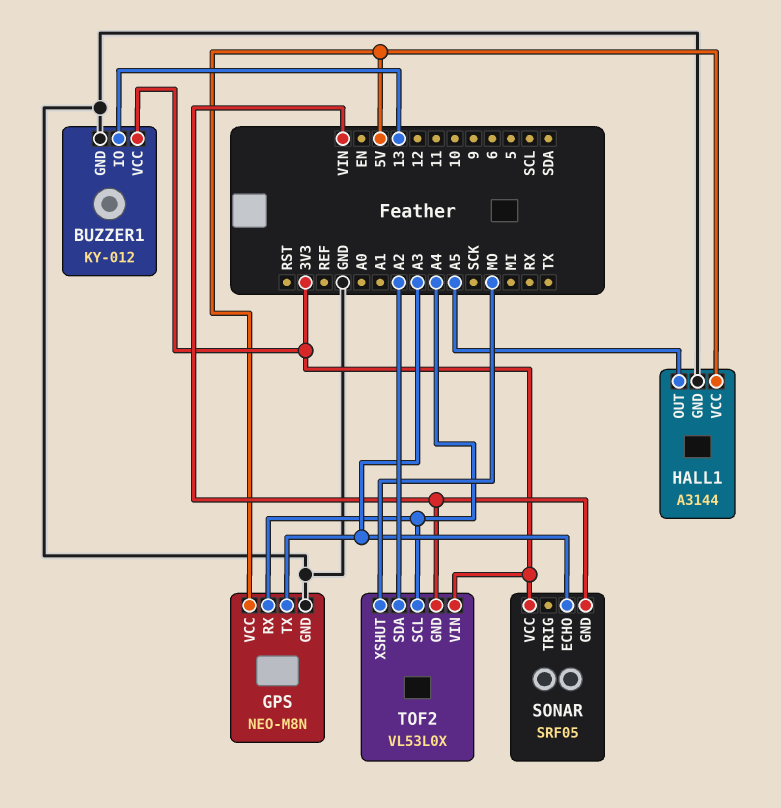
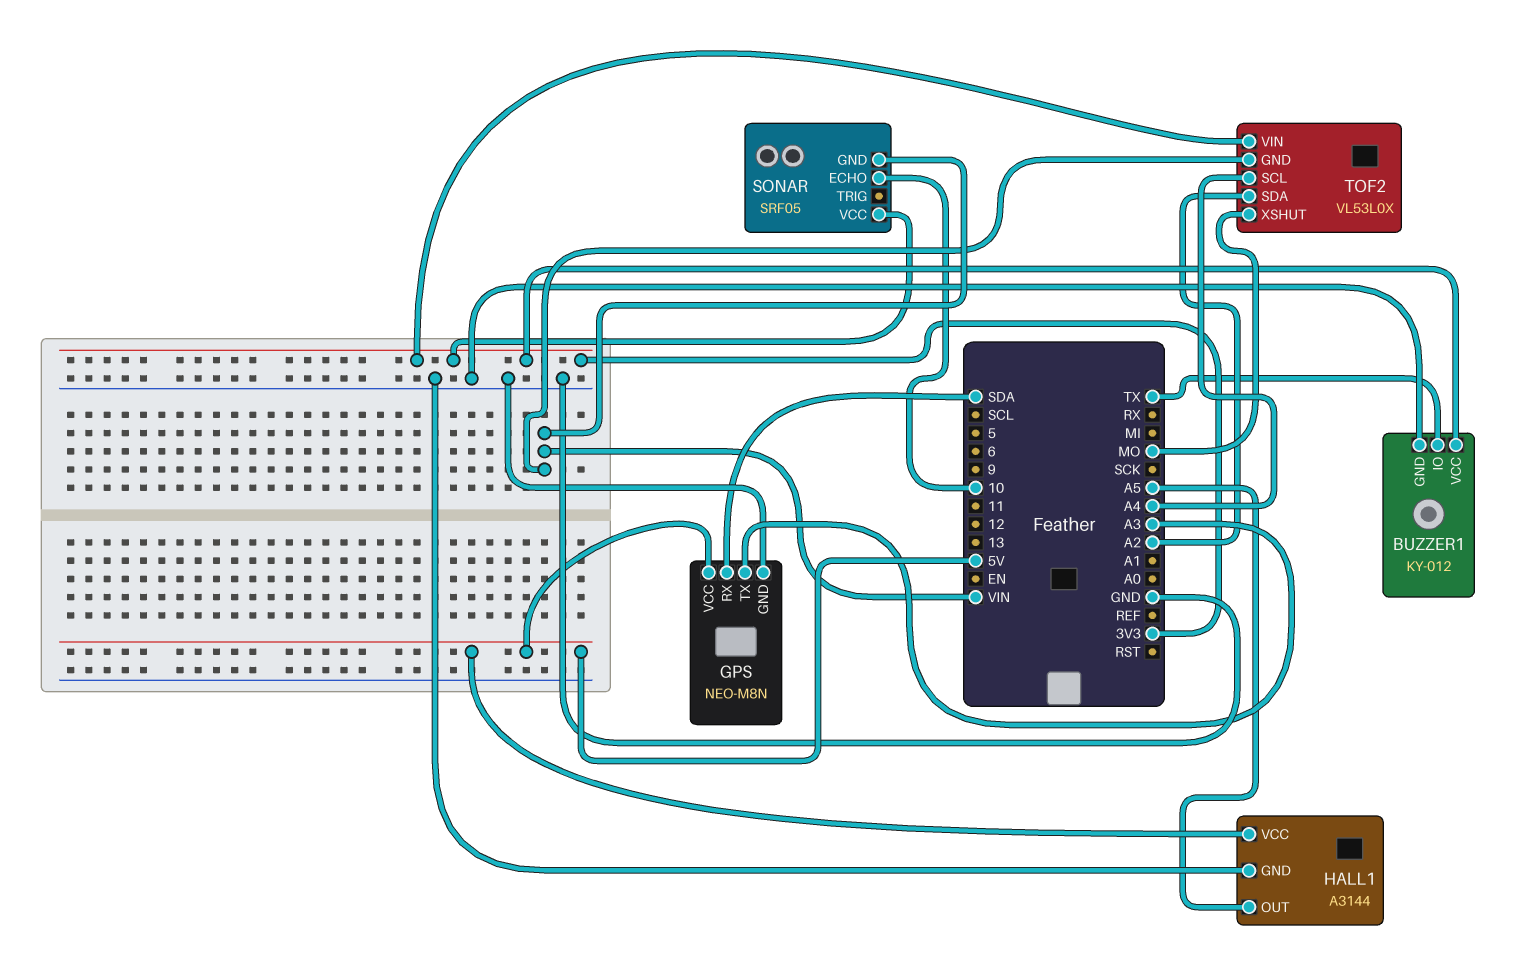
BUZZER1 pin IO: 13 -> TX
GPS pin RX: A4 -> SDA
SONAR pin ECHO: A3 -> 10

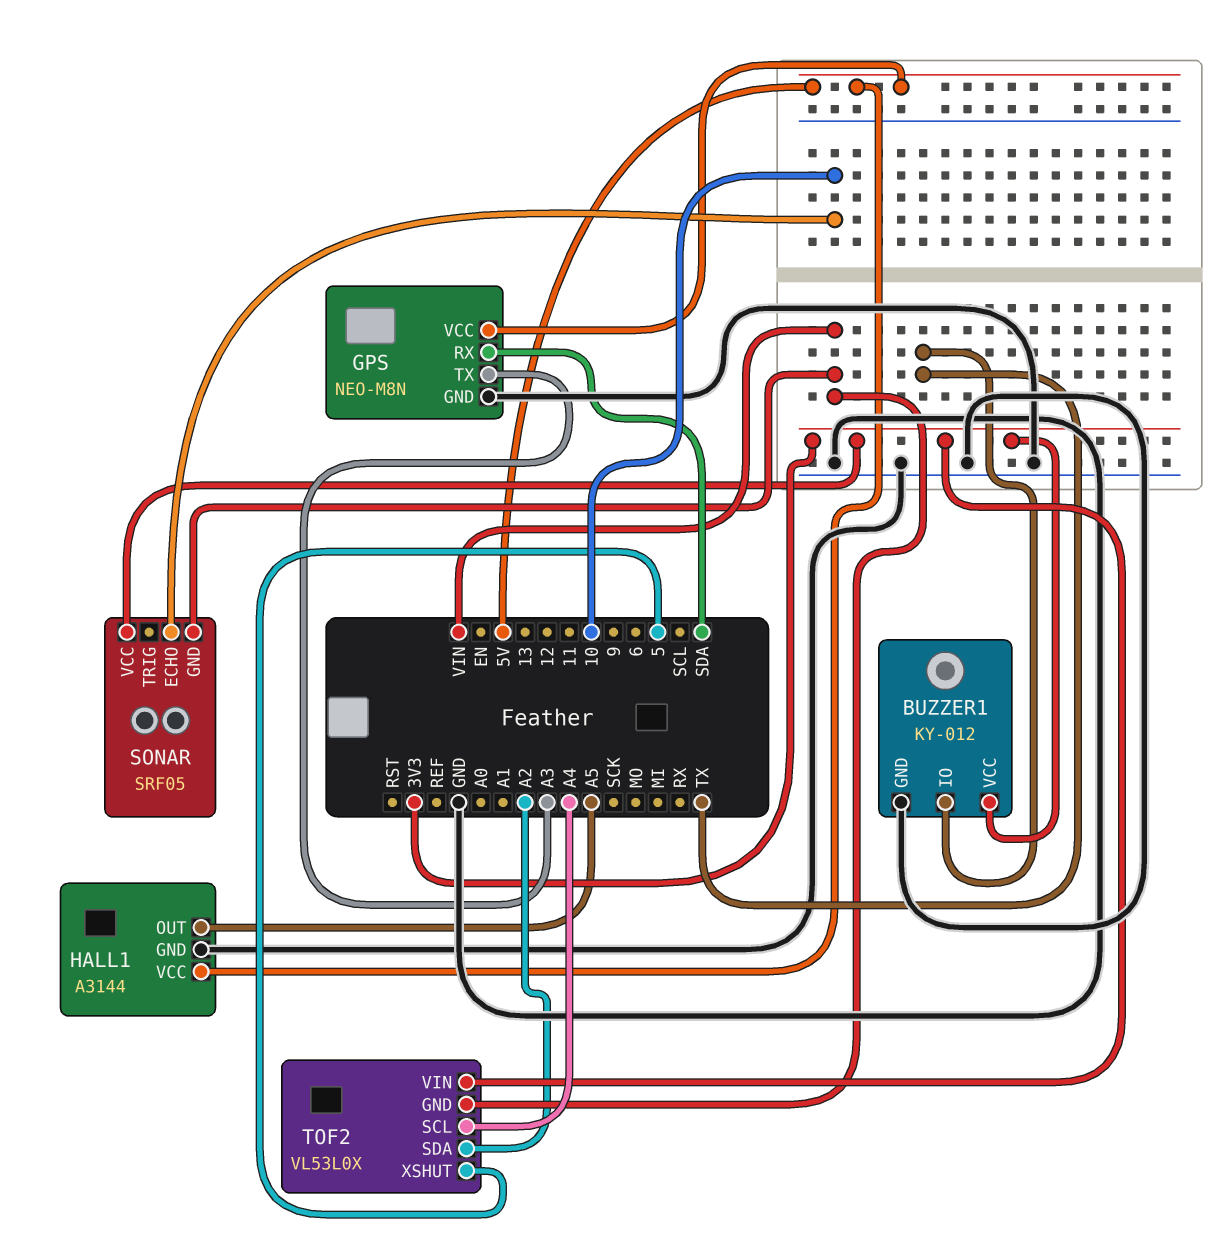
TOF2 pin XSHUT: MO -> 5

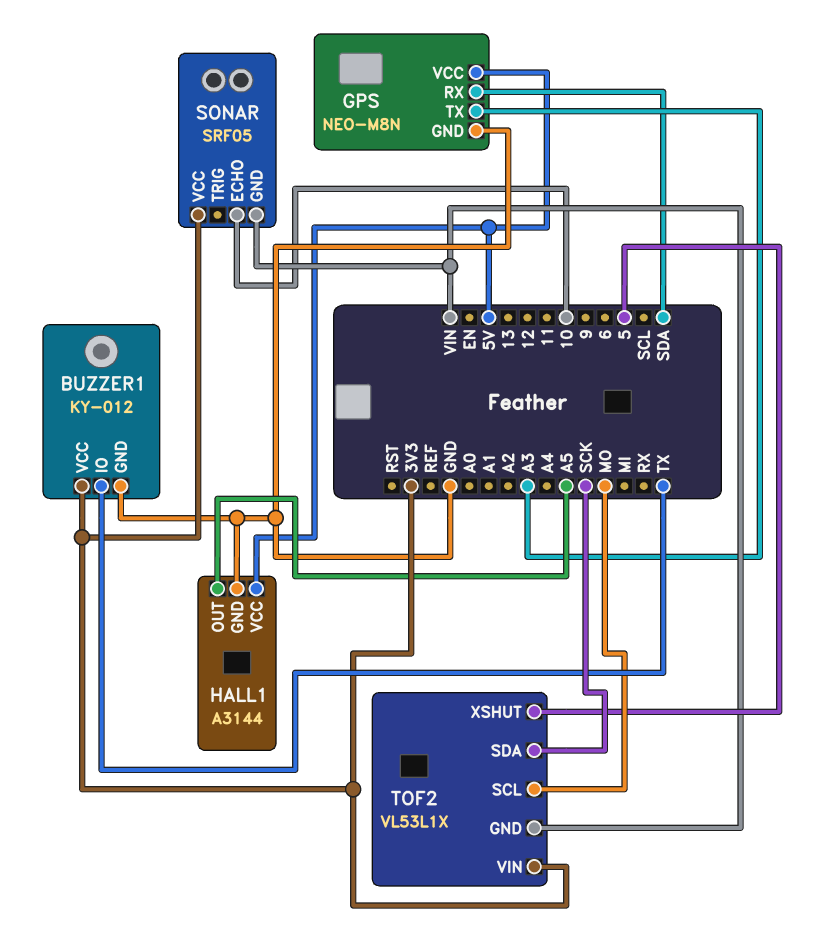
TOF2: VL53L0X -> VL53L1X
TOF2 pin SCL: A4 -> MO
TOF2 pin SDA: A2 -> SCK

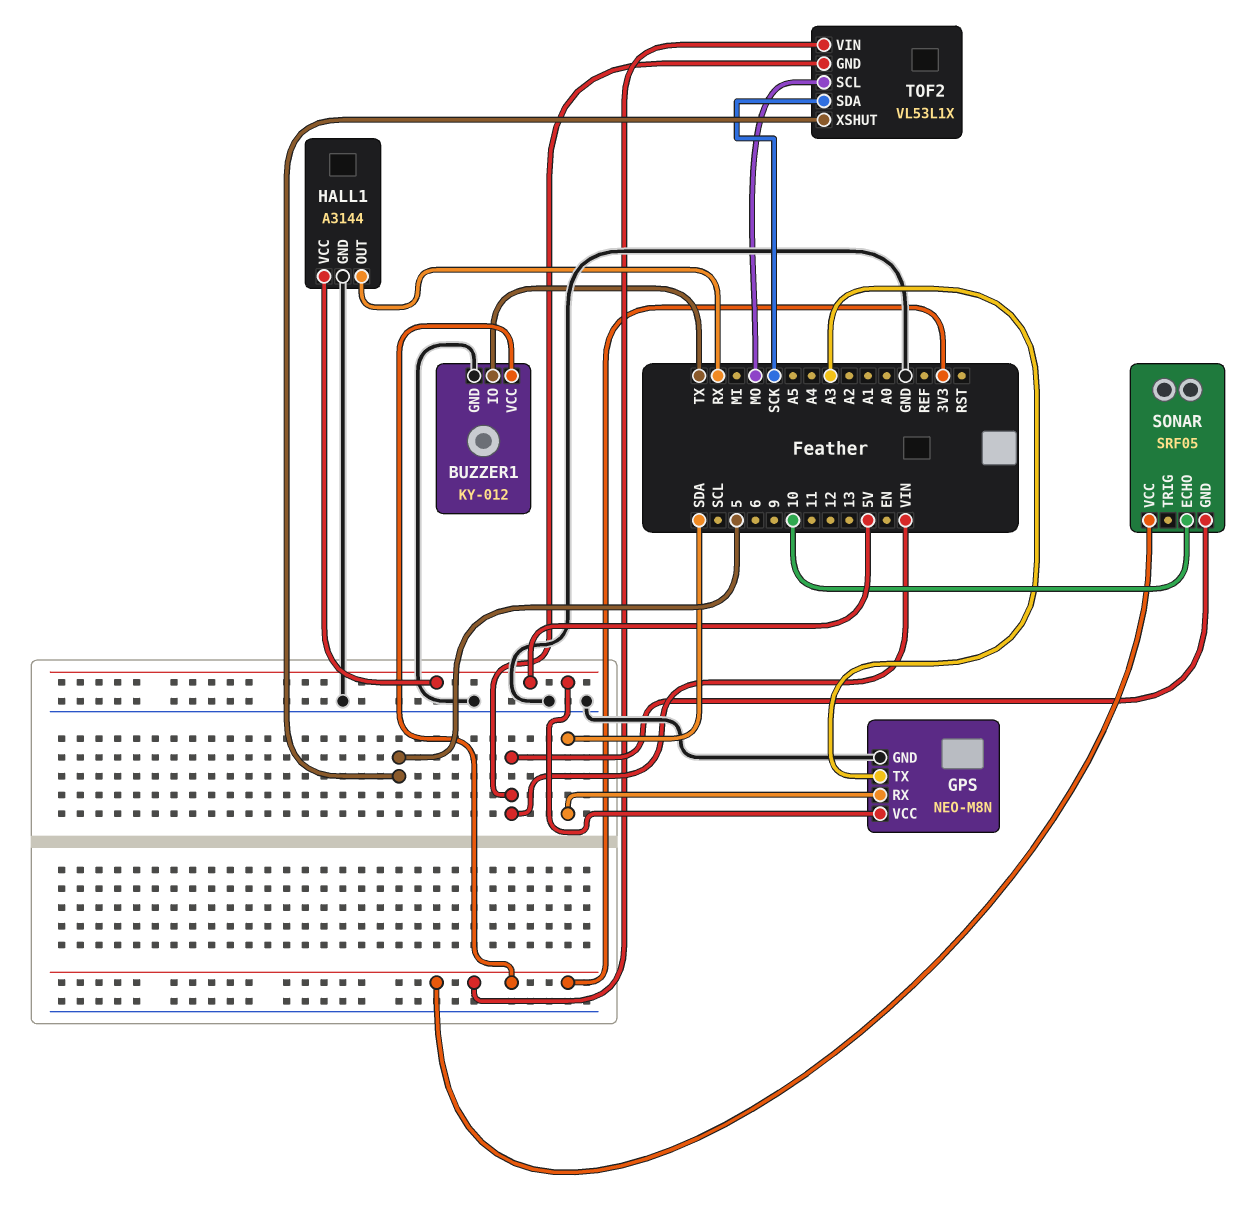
HALL1 pin OUT: A5 -> RX

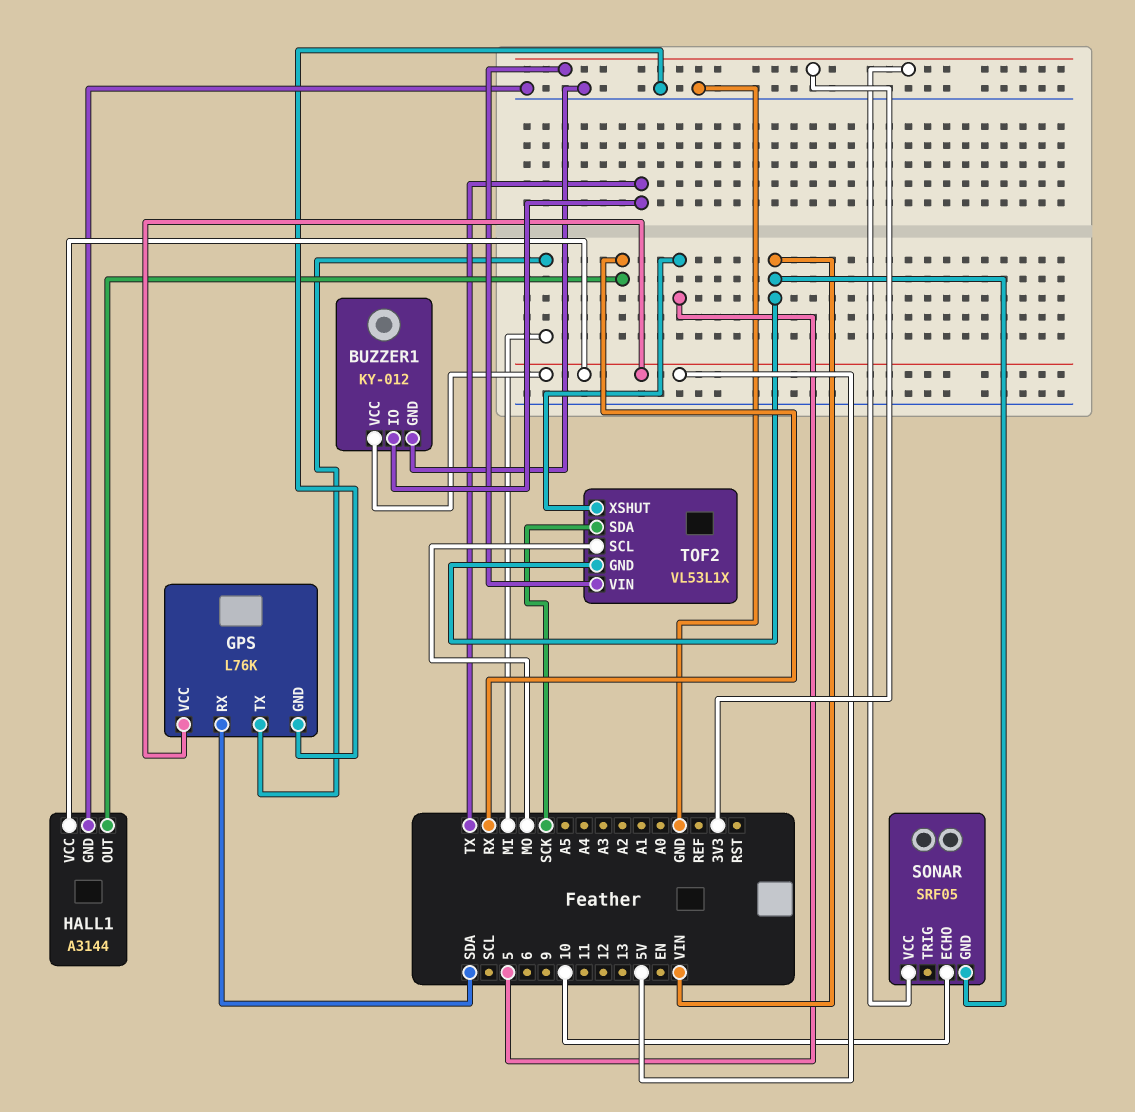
BUZZER1 pin VCC: 3V3 -> 5V
GPS: NEO-M8N -> L76K
GPS pin TX: A3 -> MI

